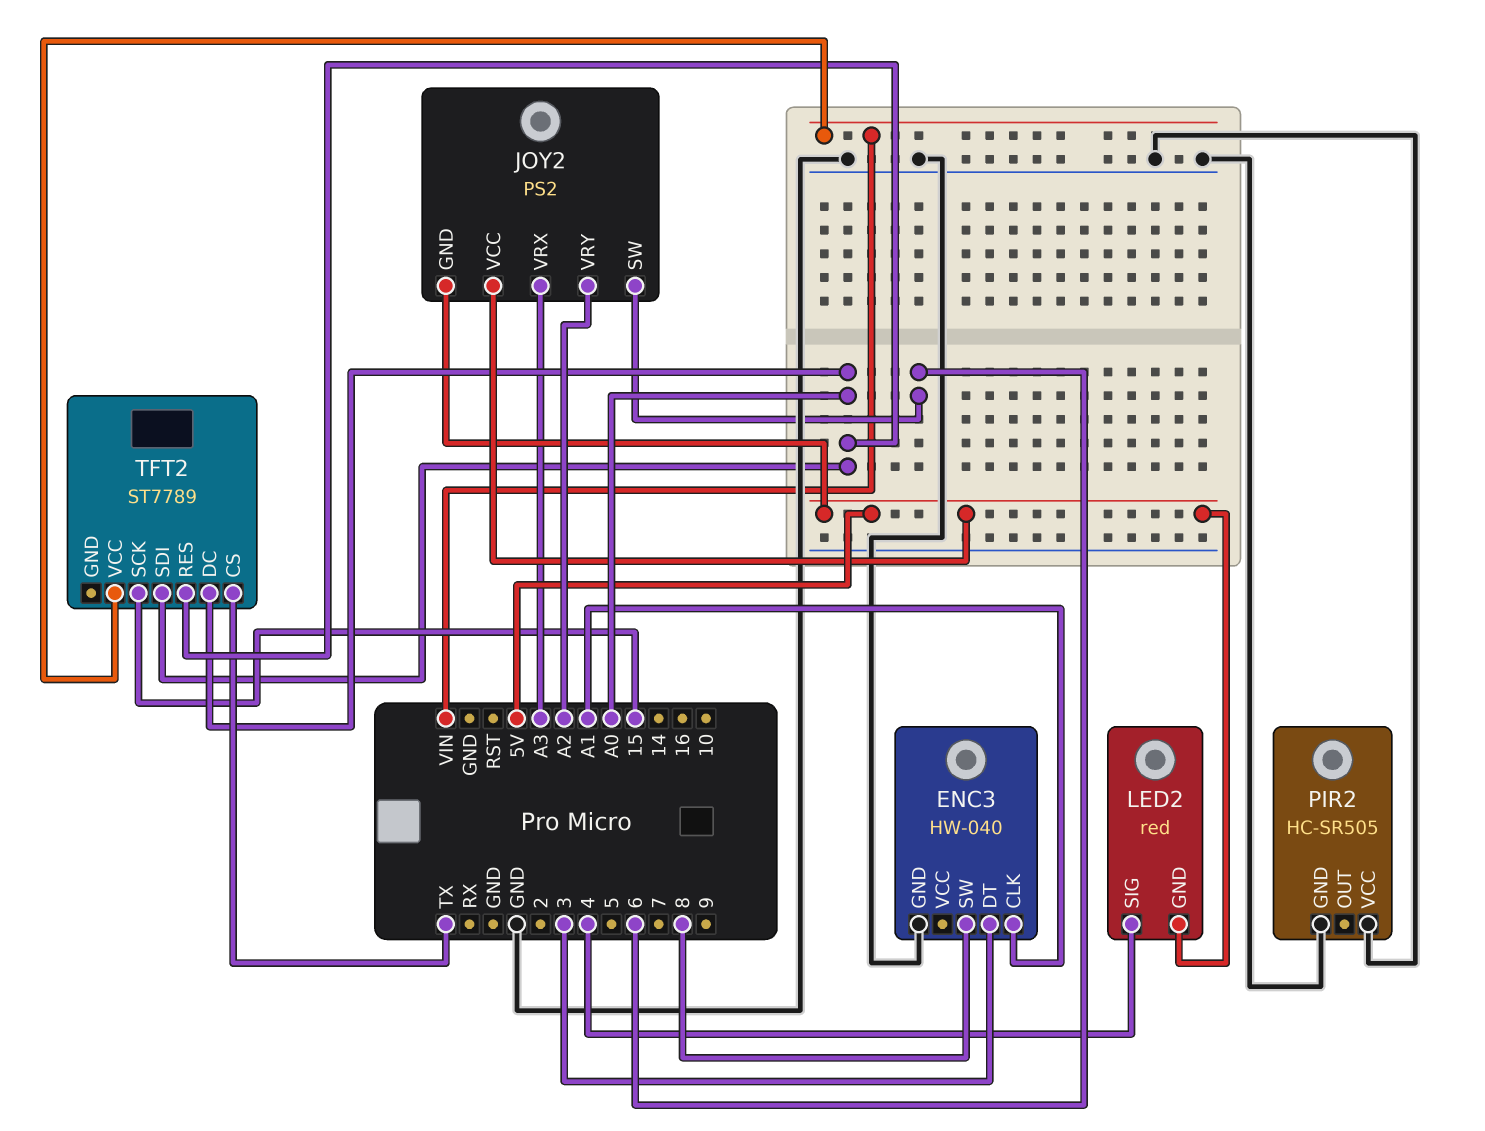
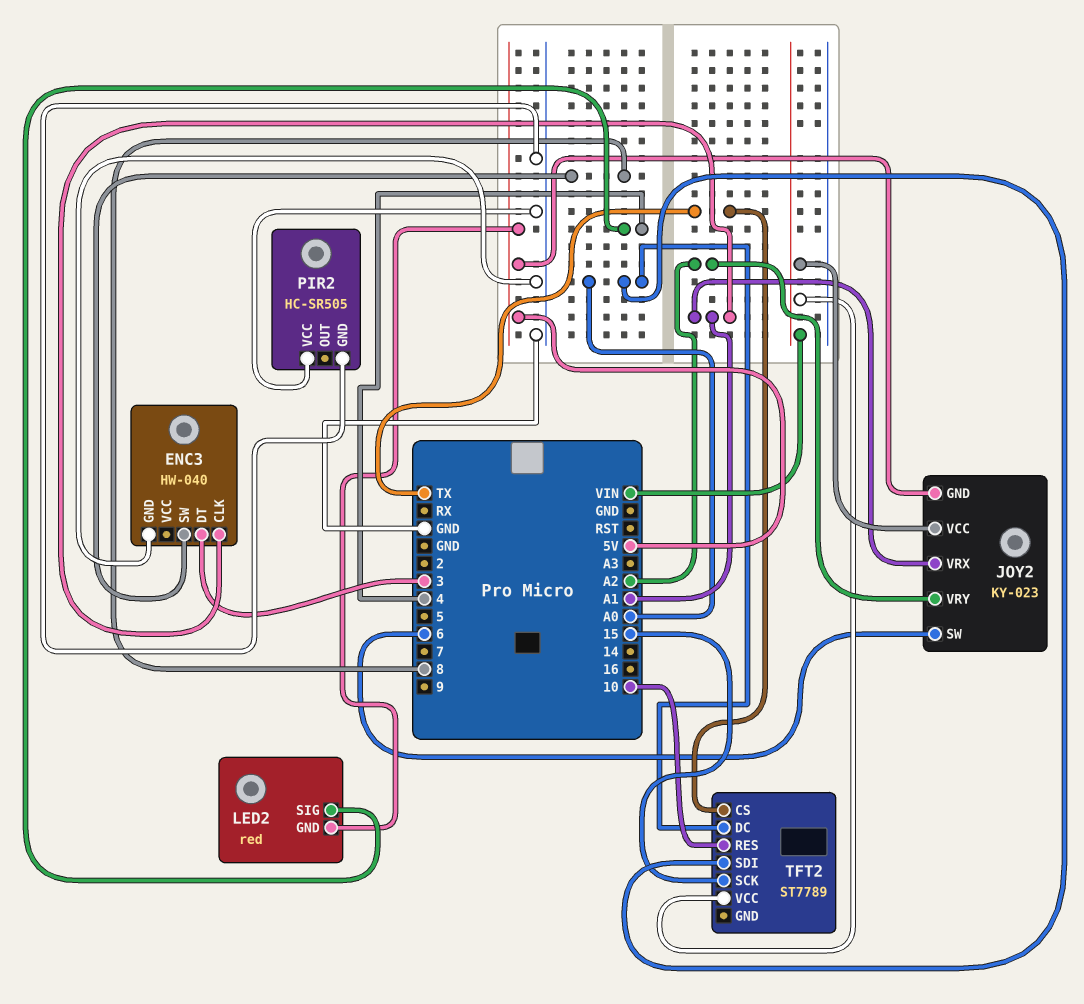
JOY2: PS2 -> KY-023
JOY2 pin VCC: 5V -> VIN
JOY2 pin VRX: A3 -> A1
TFT2 pin RES: A0 -> 10

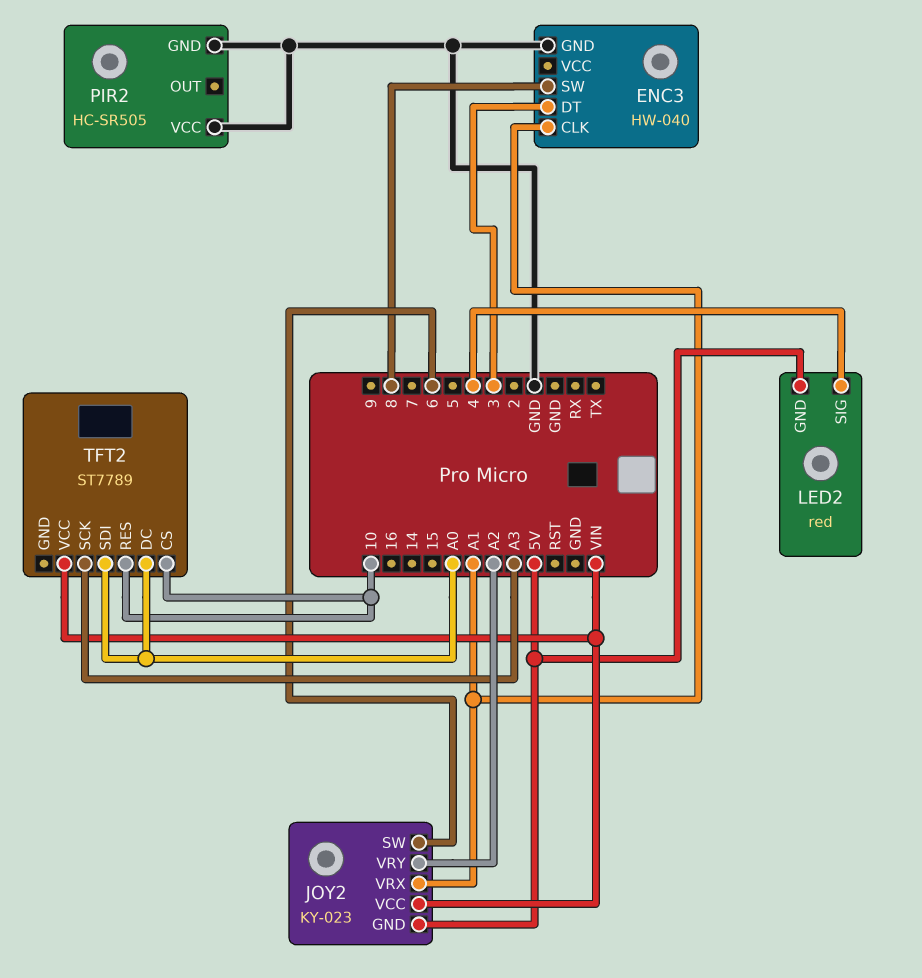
TFT2 pin CS: TX -> 10
TFT2 pin SCK: 15 -> A3

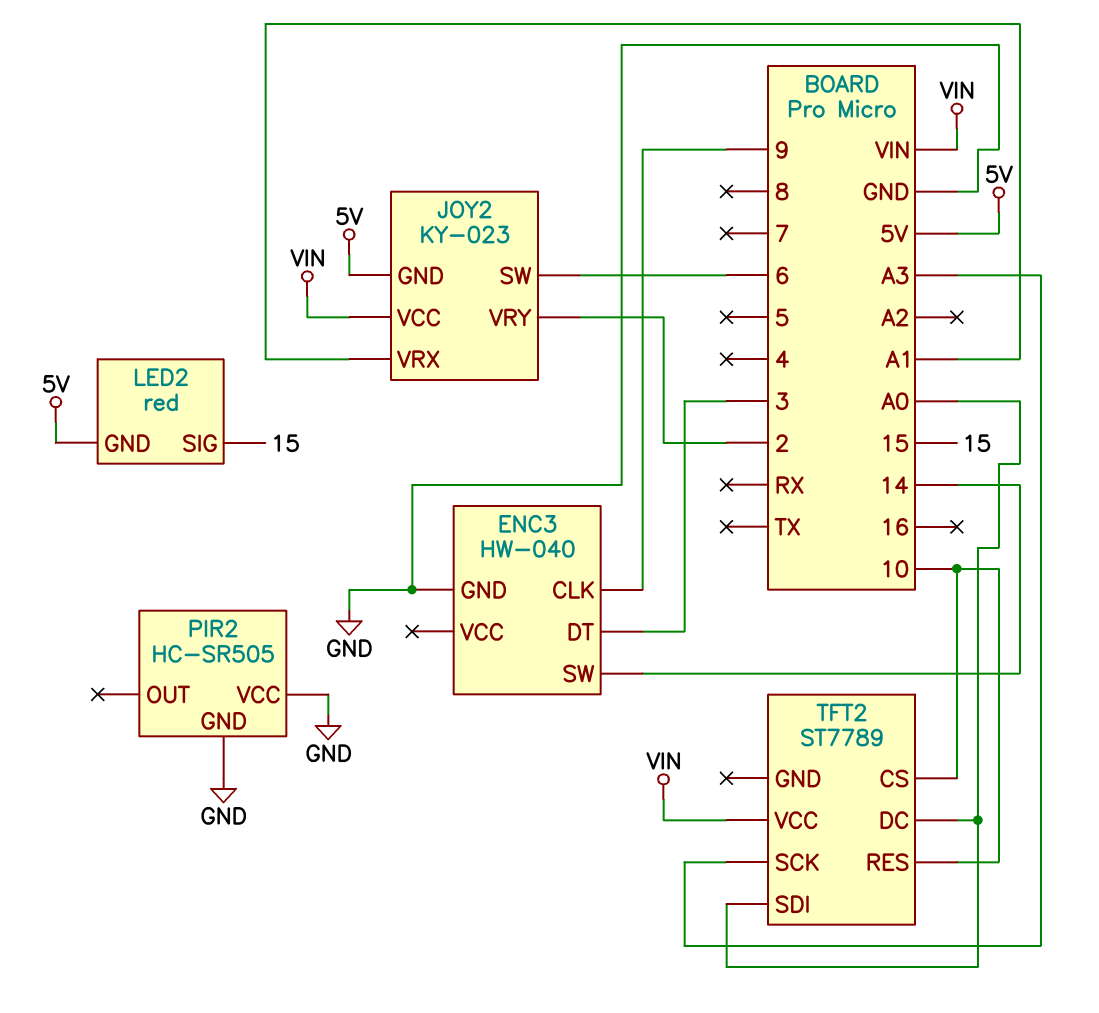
ENC3 pin CLK: A1 -> 9
ENC3 pin SW: 8 -> 14
JOY2 pin VRY: A2 -> 2
LED2 pin SIG: 4 -> 15

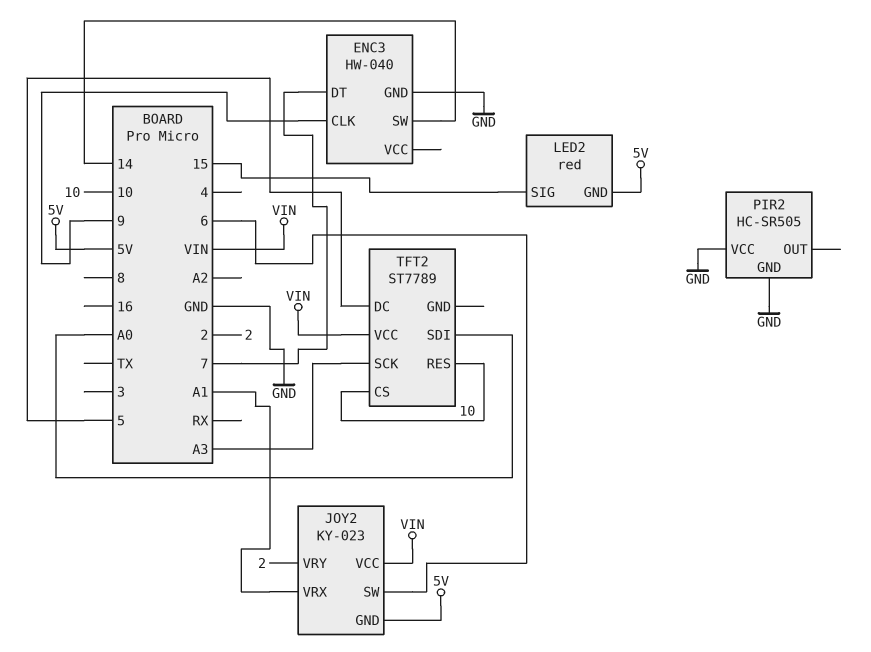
ENC3 pin DT: 3 -> 7
TFT2 pin DC: A0 -> 5

